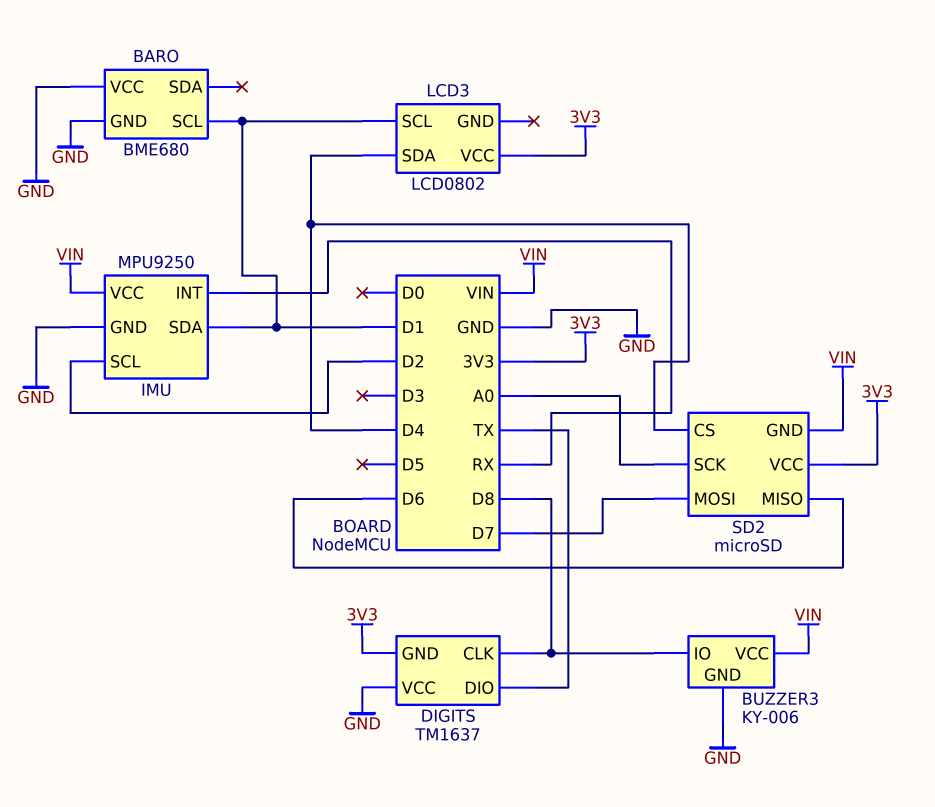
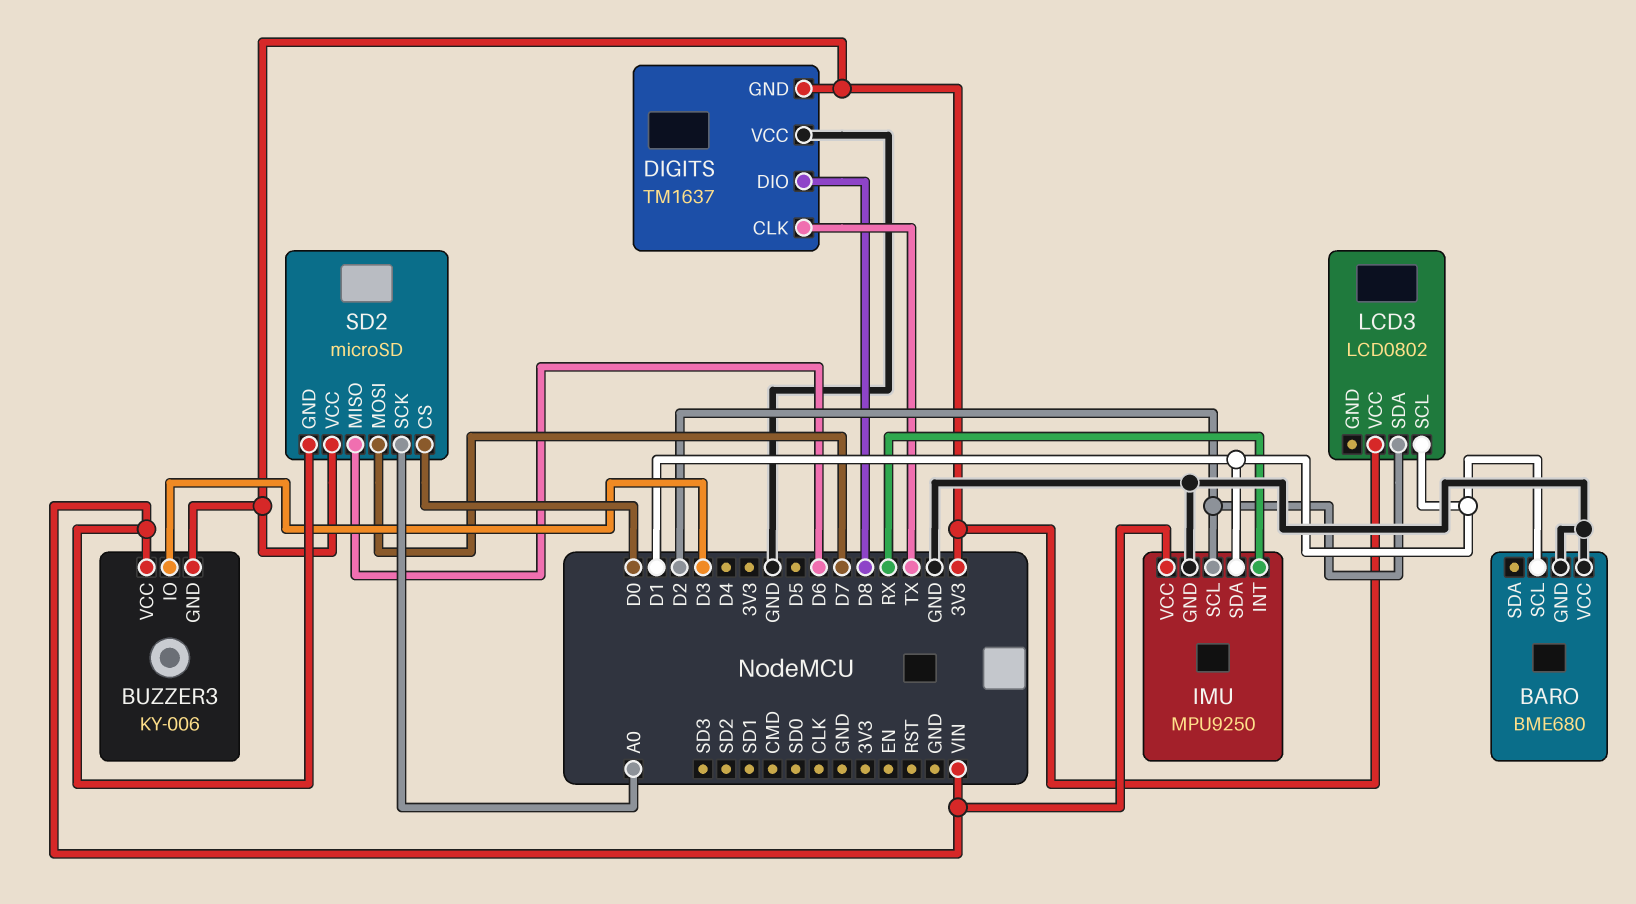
BUZZER3 pin GND: GND -> 3V3
BUZZER3 pin IO: D8 -> D3
DIGITS pin CLK: D8 -> TX
DIGITS pin DIO: TX -> D8
LCD3 pin SDA: D4 -> D2
SD2 pin CS: D4 -> D0

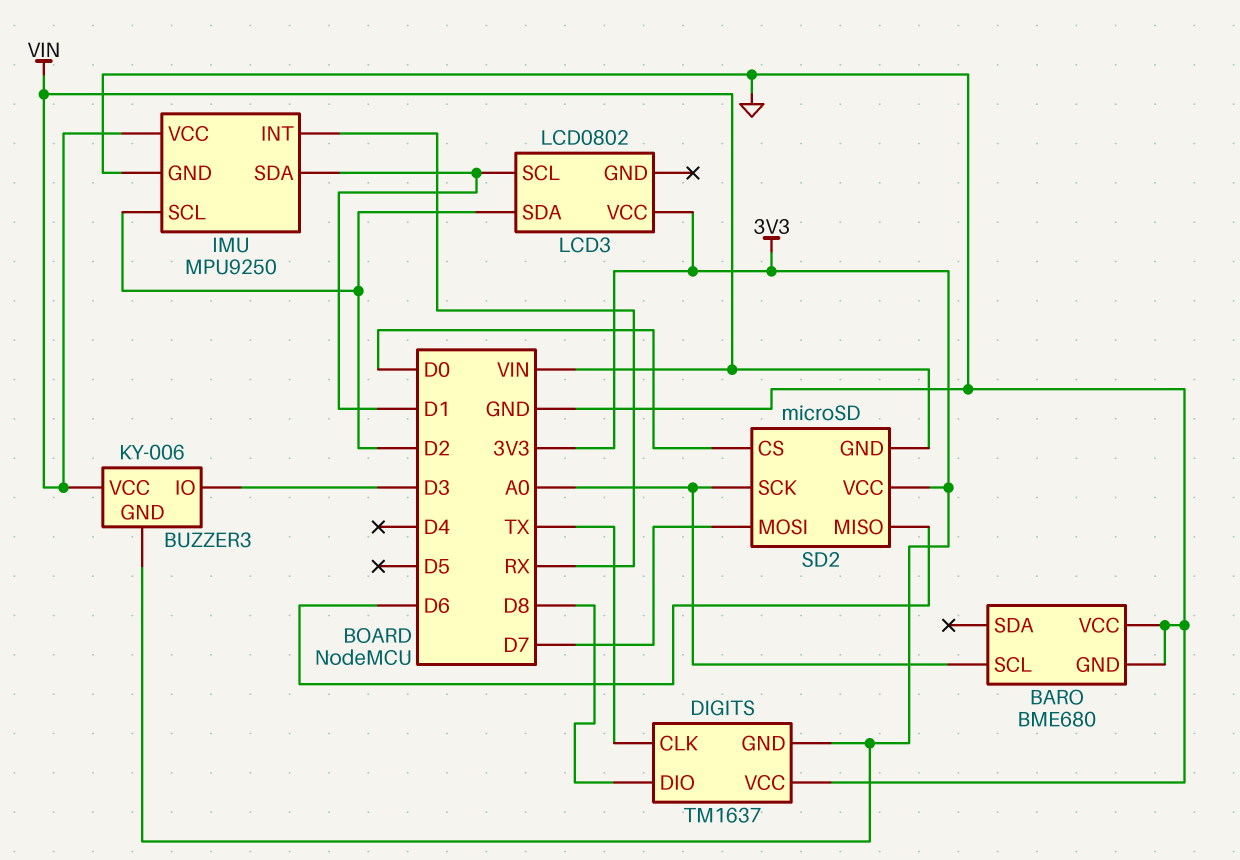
BARO pin SCL: D1 -> A0

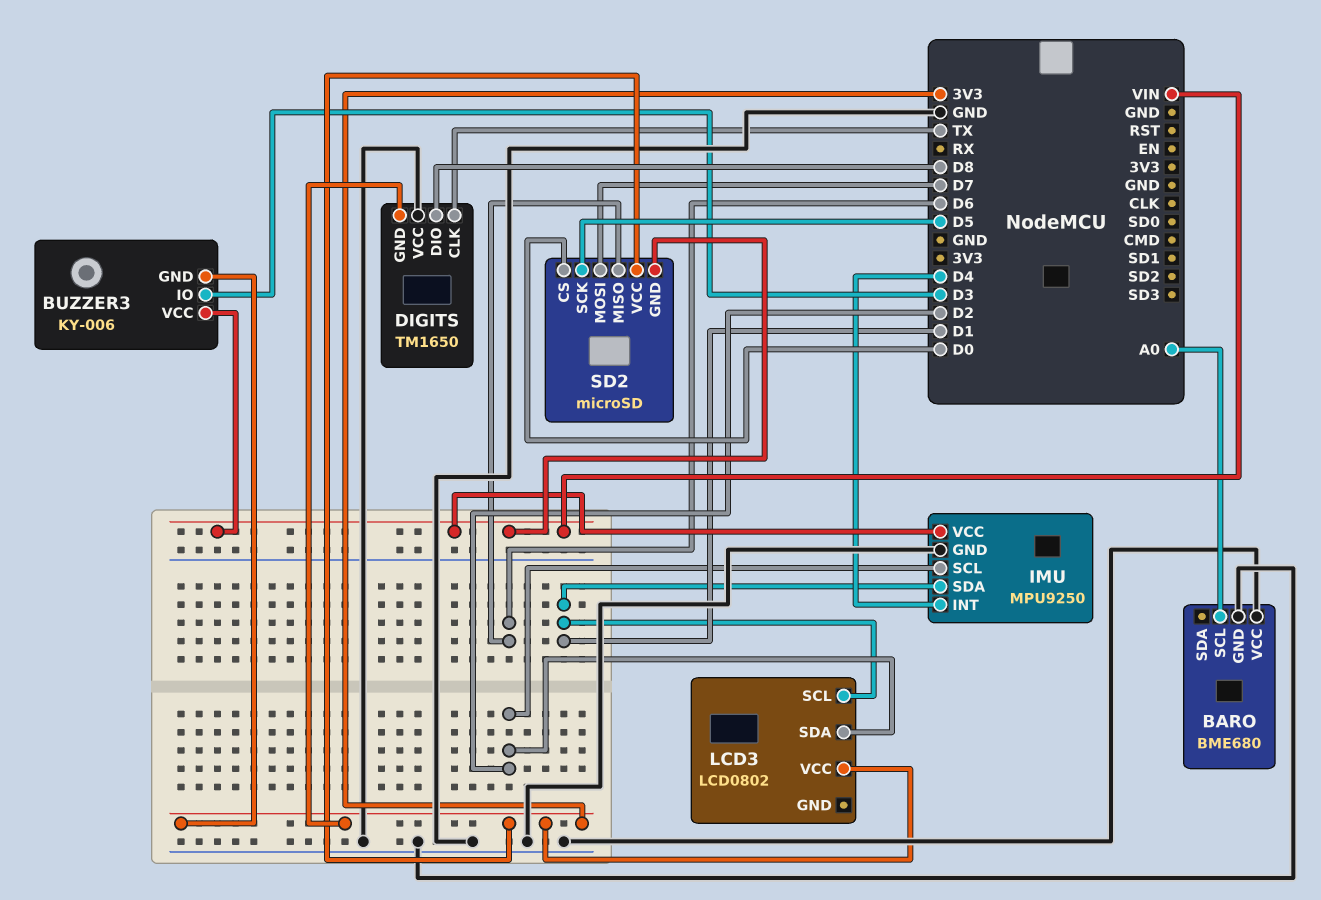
DIGITS: TM1637 -> TM1650
IMU pin INT: RX -> D4
SD2 pin SCK: A0 -> D5

